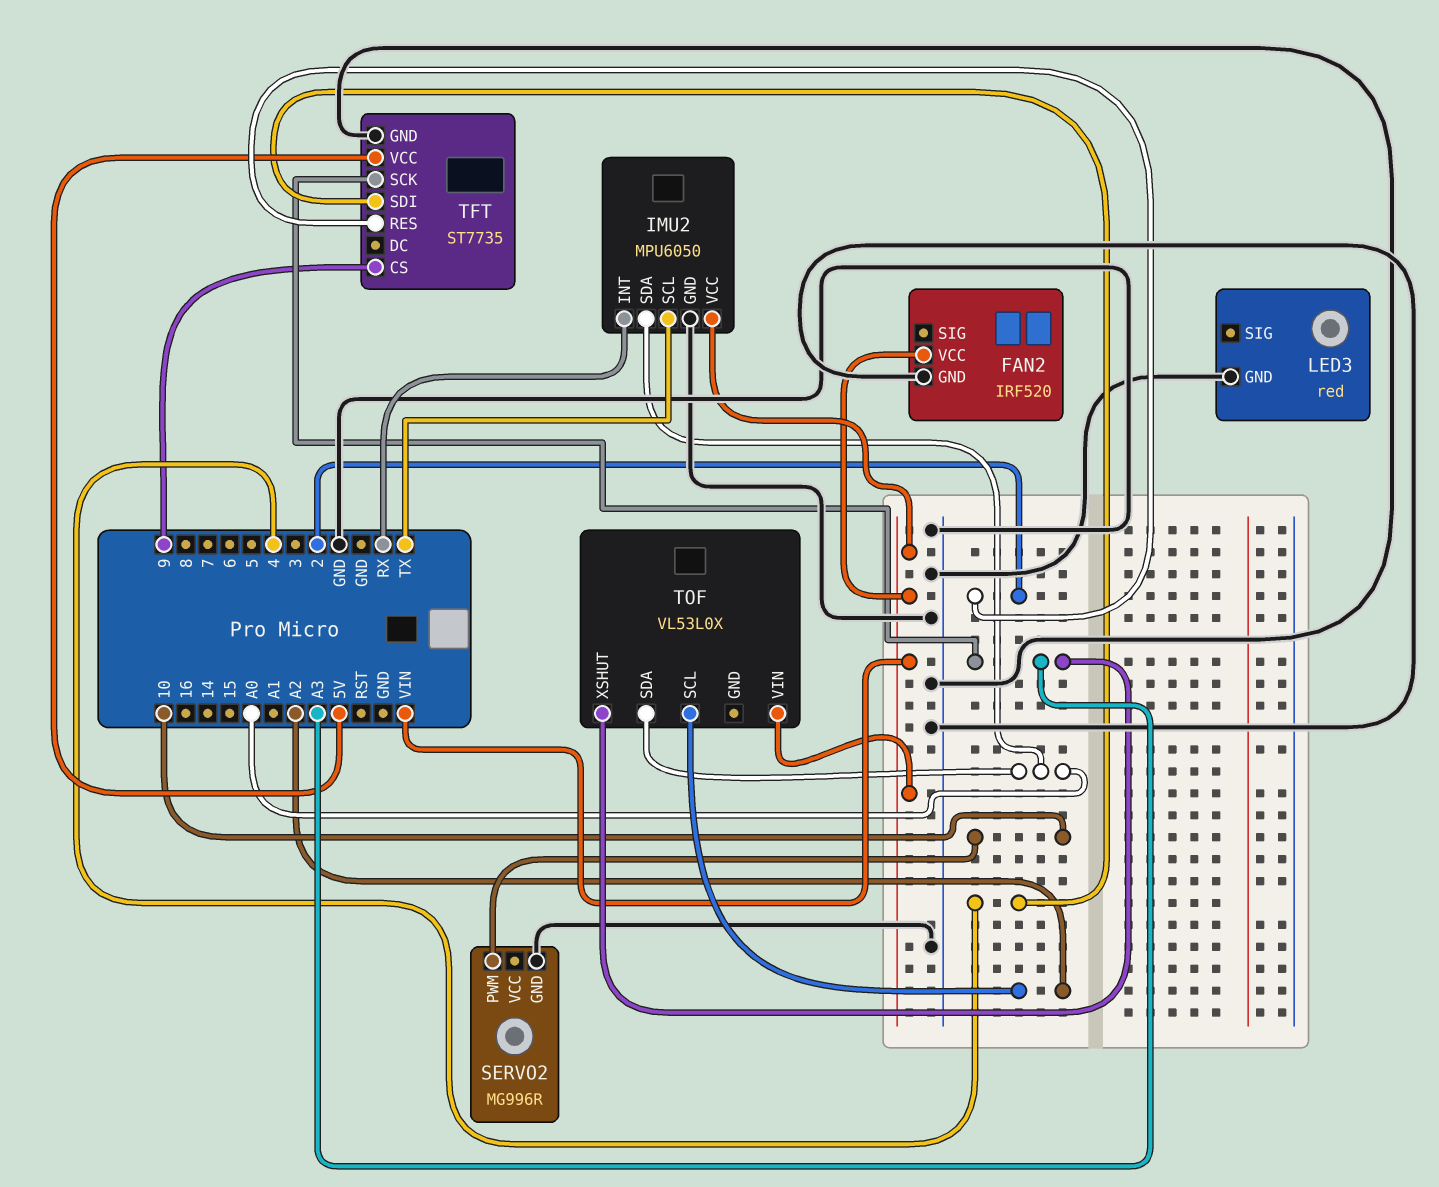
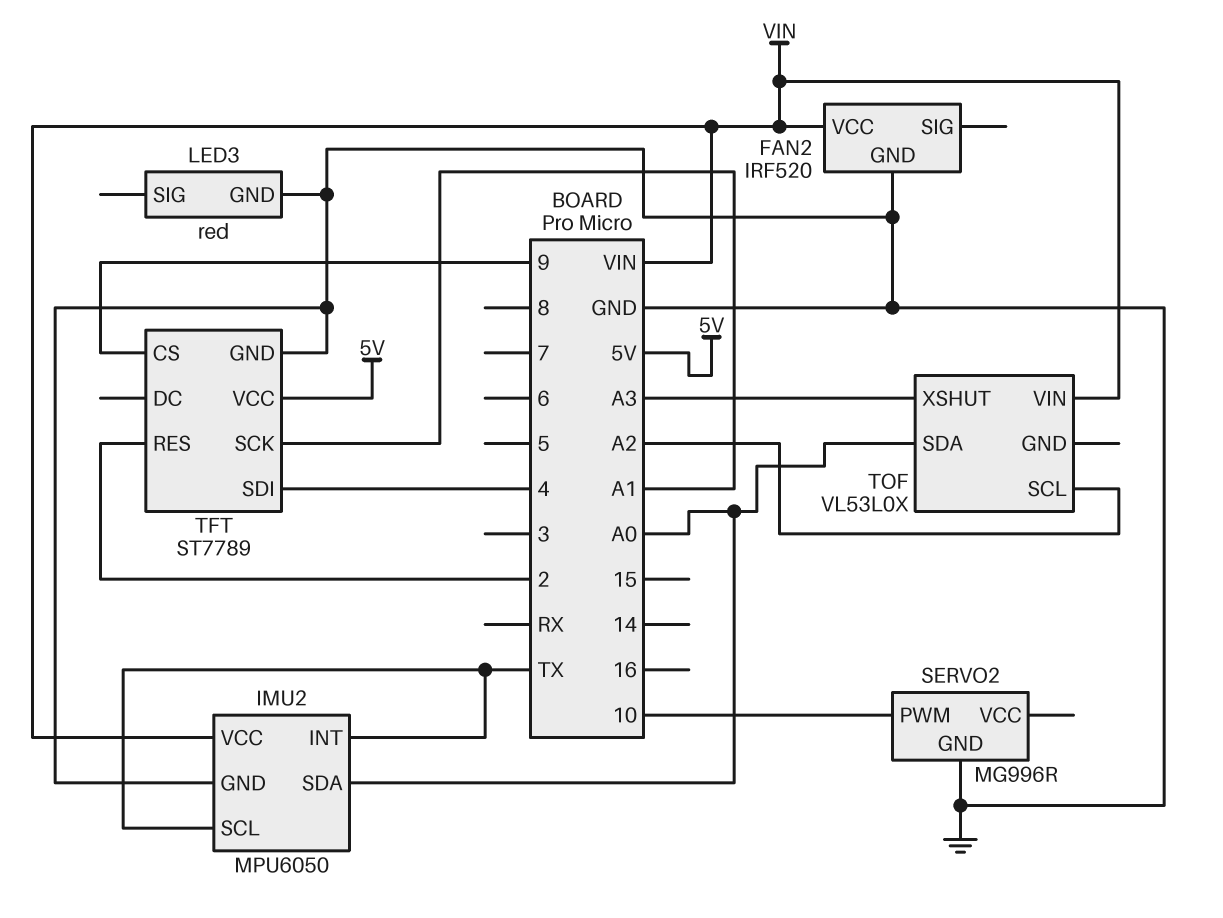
IMU2 pin INT: RX -> TX
TFT: ST7735 -> ST7789
TFT pin SCK: A3 -> A1

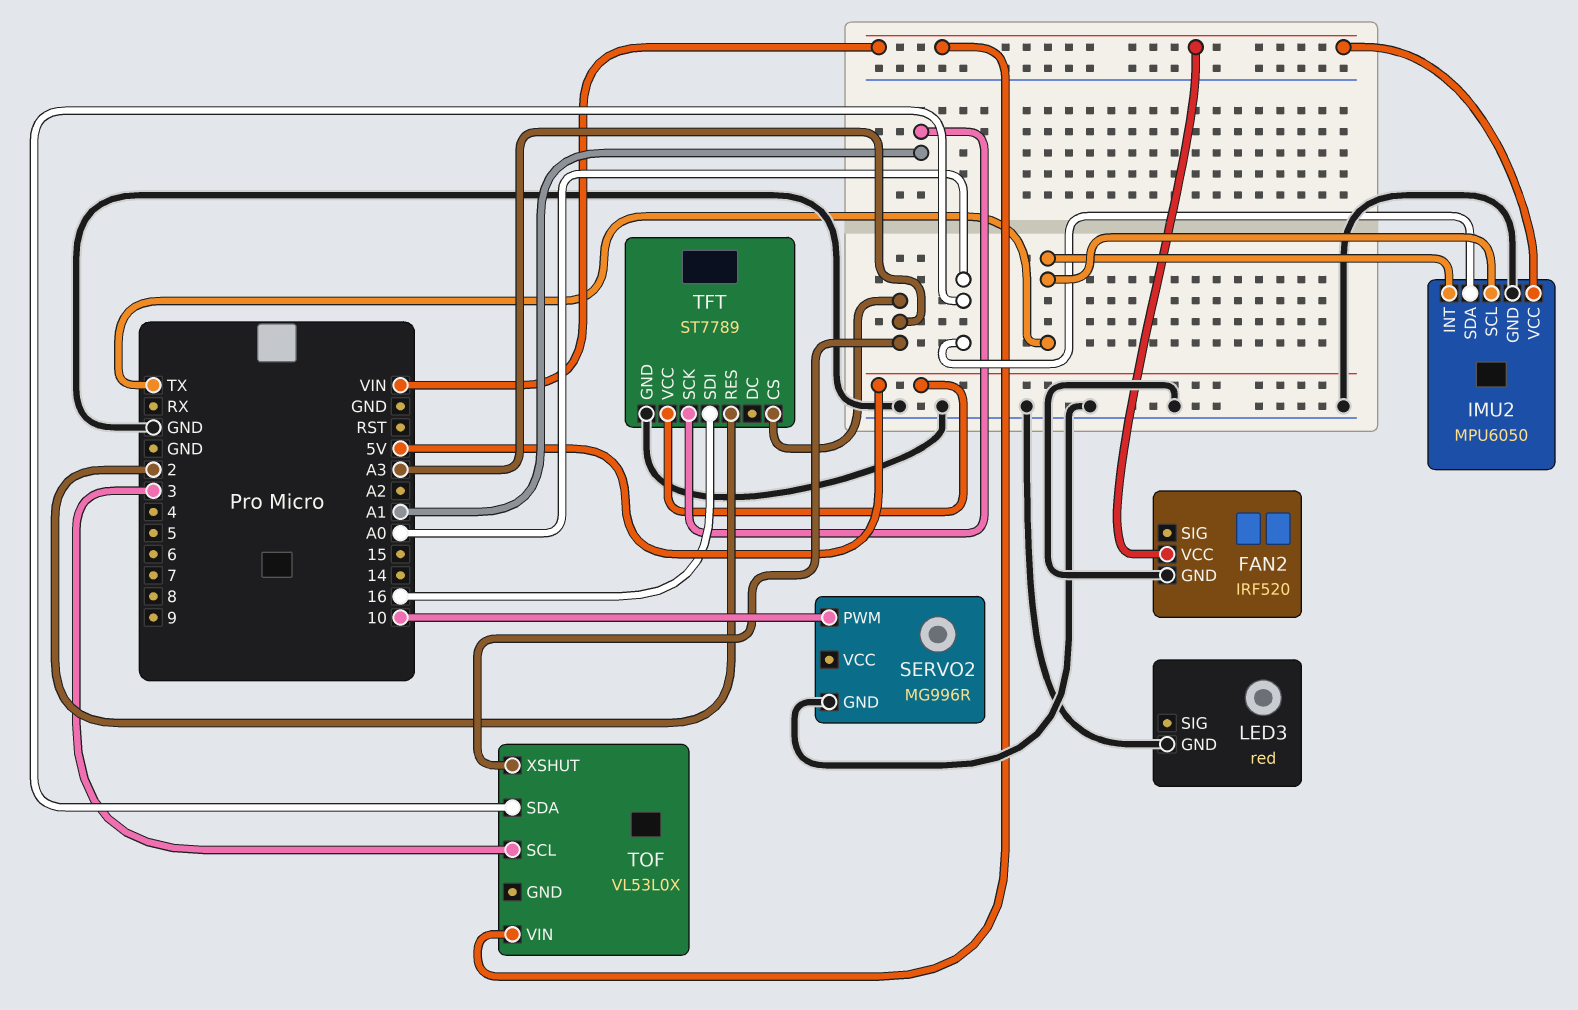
TFT pin CS: 9 -> A3
TFT pin SDI: 4 -> 16
TOF pin SCL: A2 -> 3

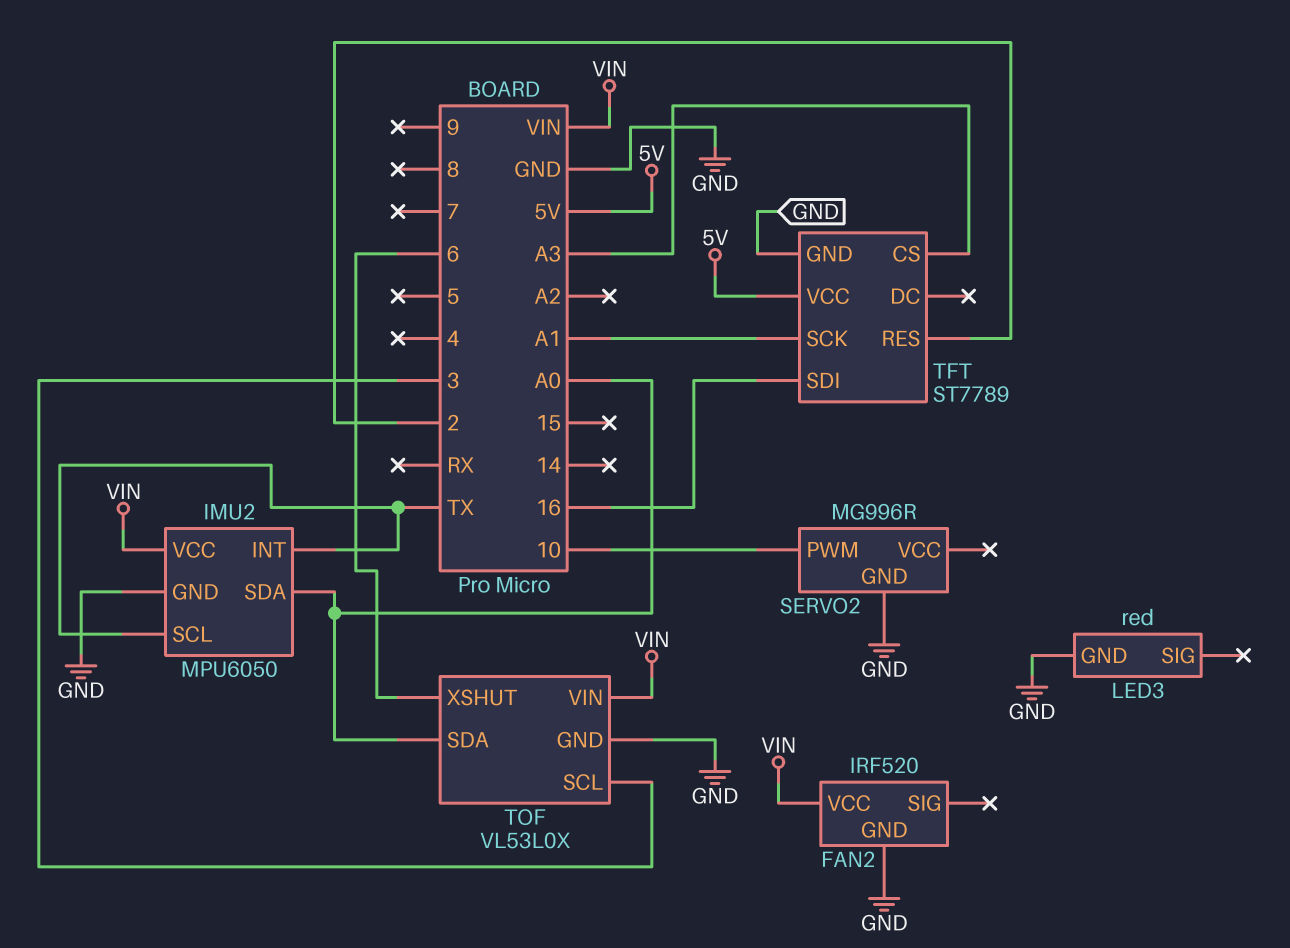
TOF pin GND: none -> GND
TOF pin XSHUT: A3 -> 6

